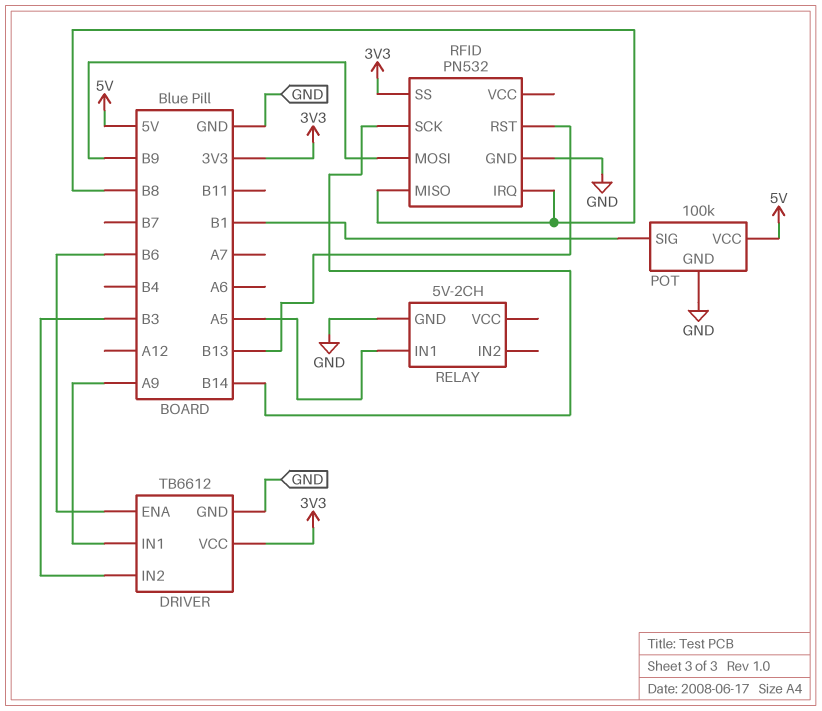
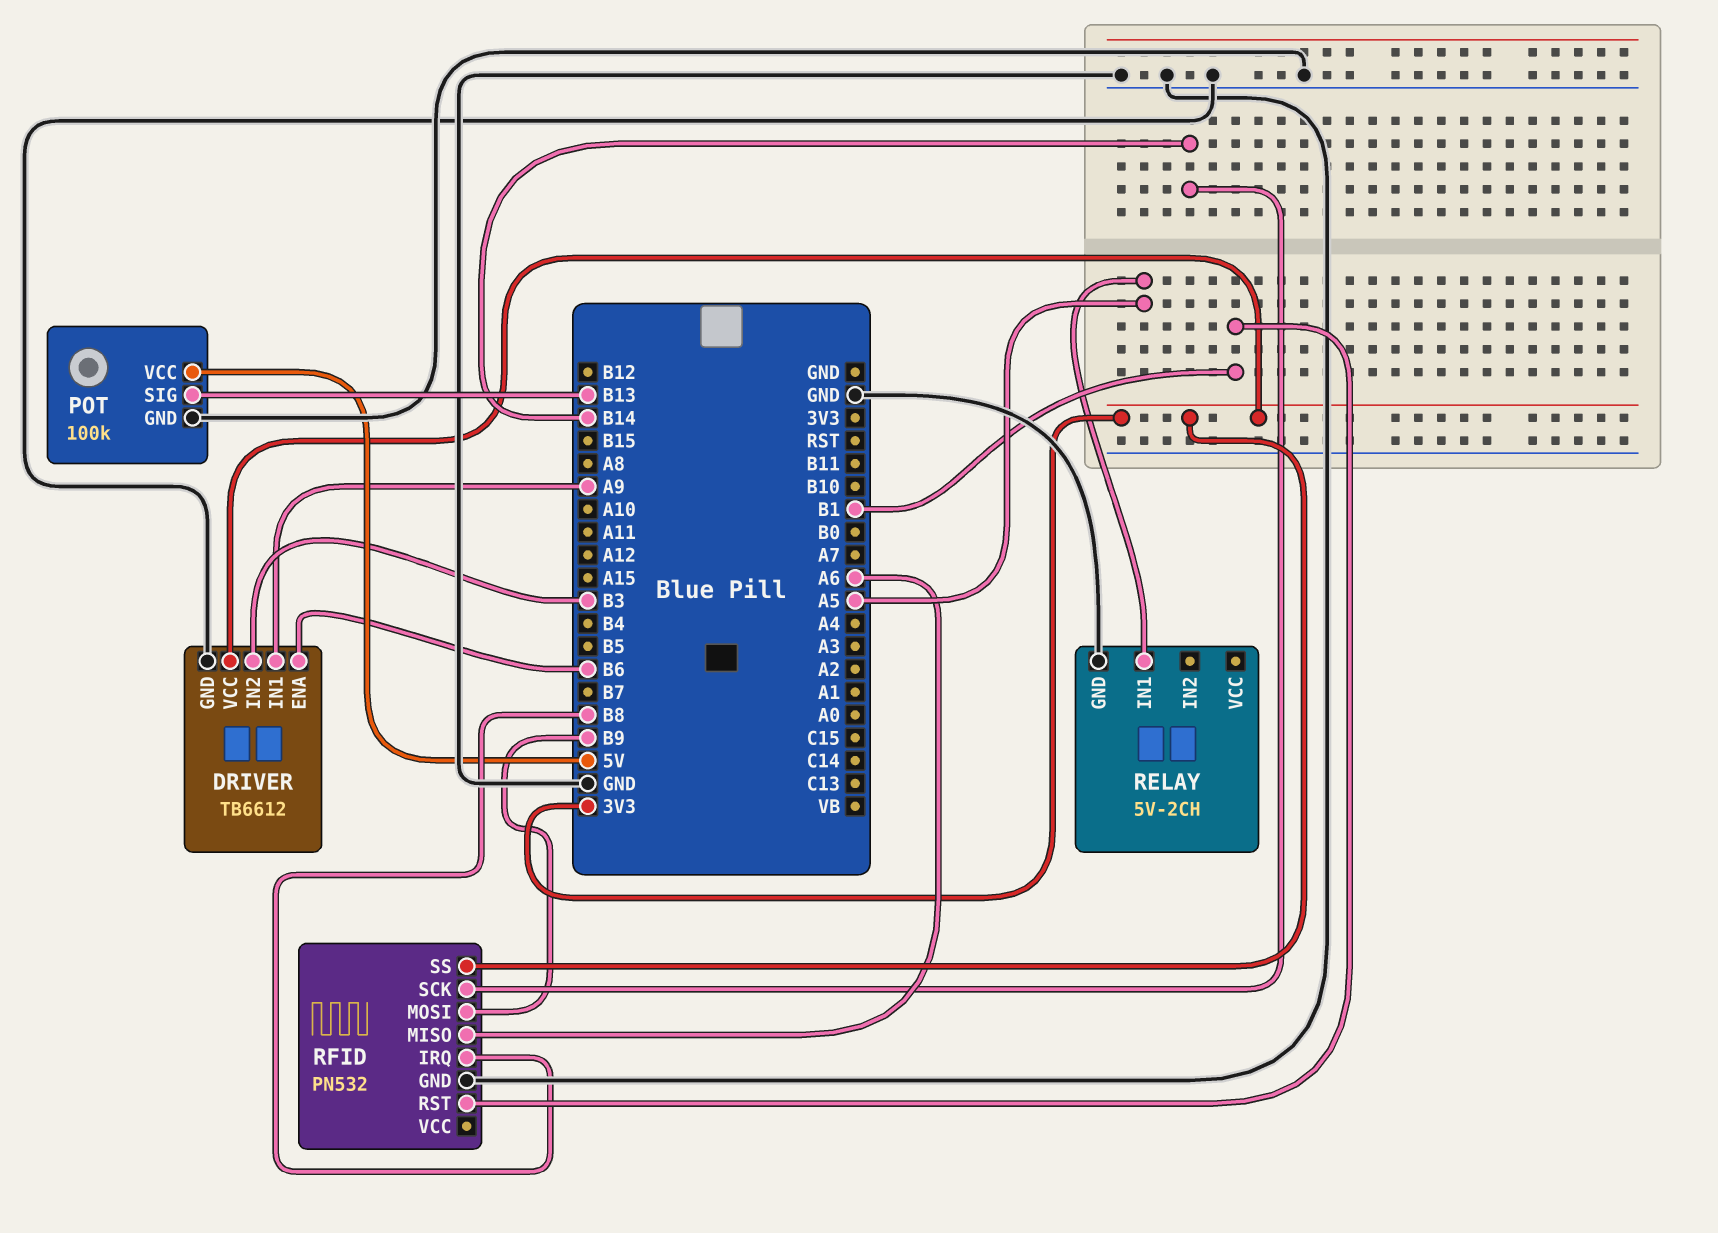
POT pin SIG: B1 -> B13
RFID pin MISO: B8 -> A6
RFID pin RST: B13 -> B1

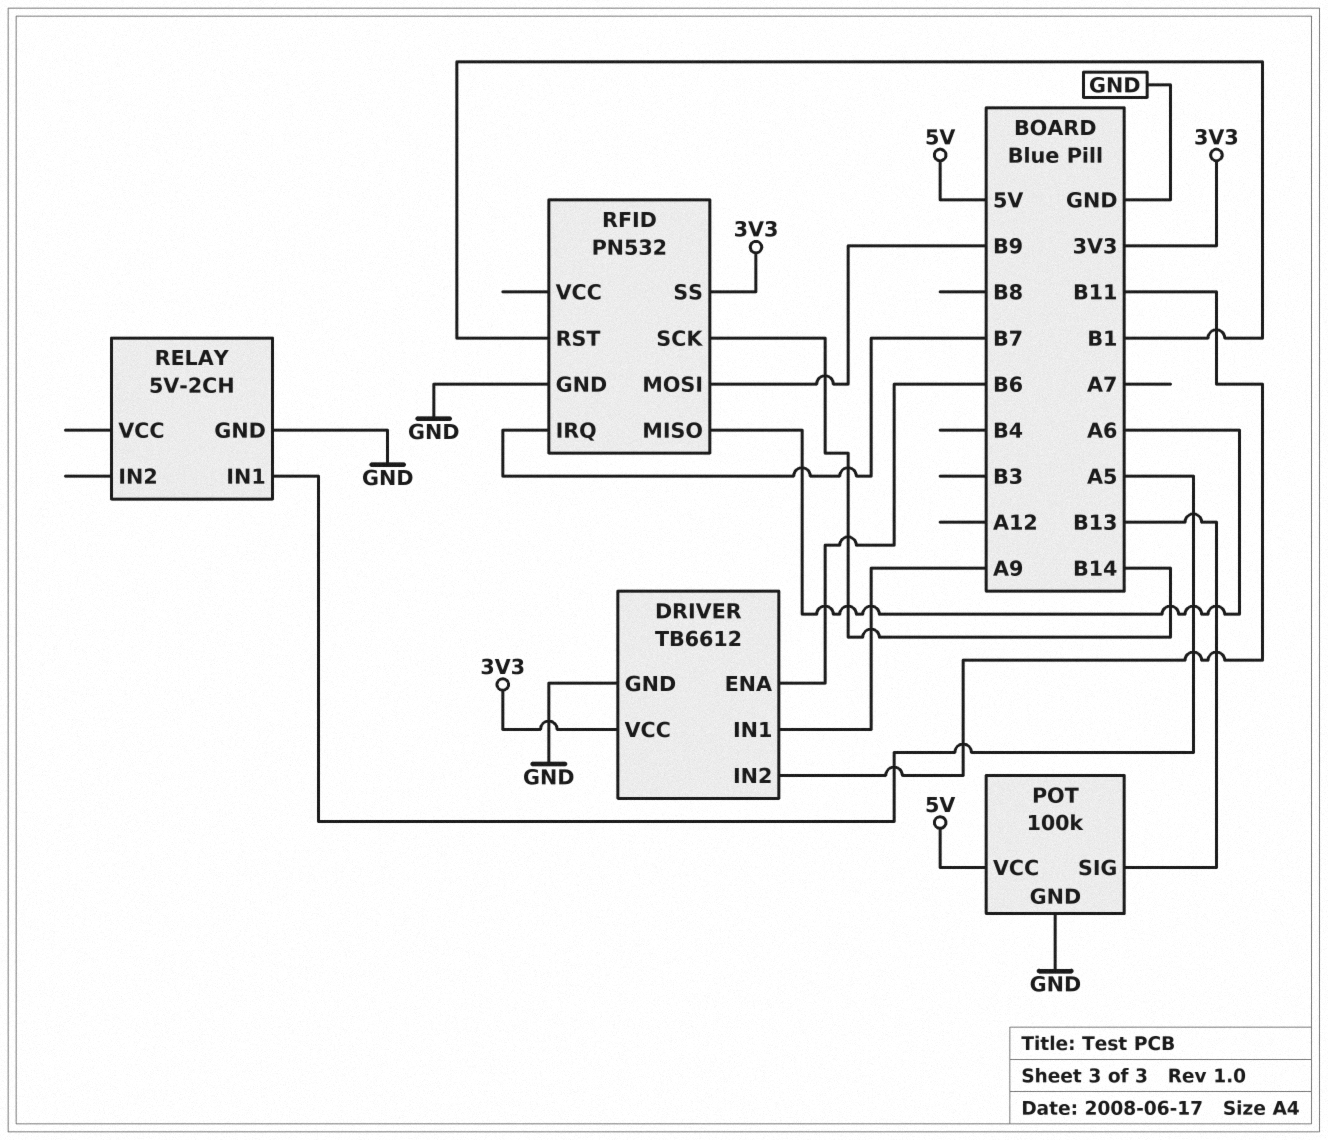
DRIVER pin IN2: B3 -> B11
RFID pin IRQ: B8 -> B7

